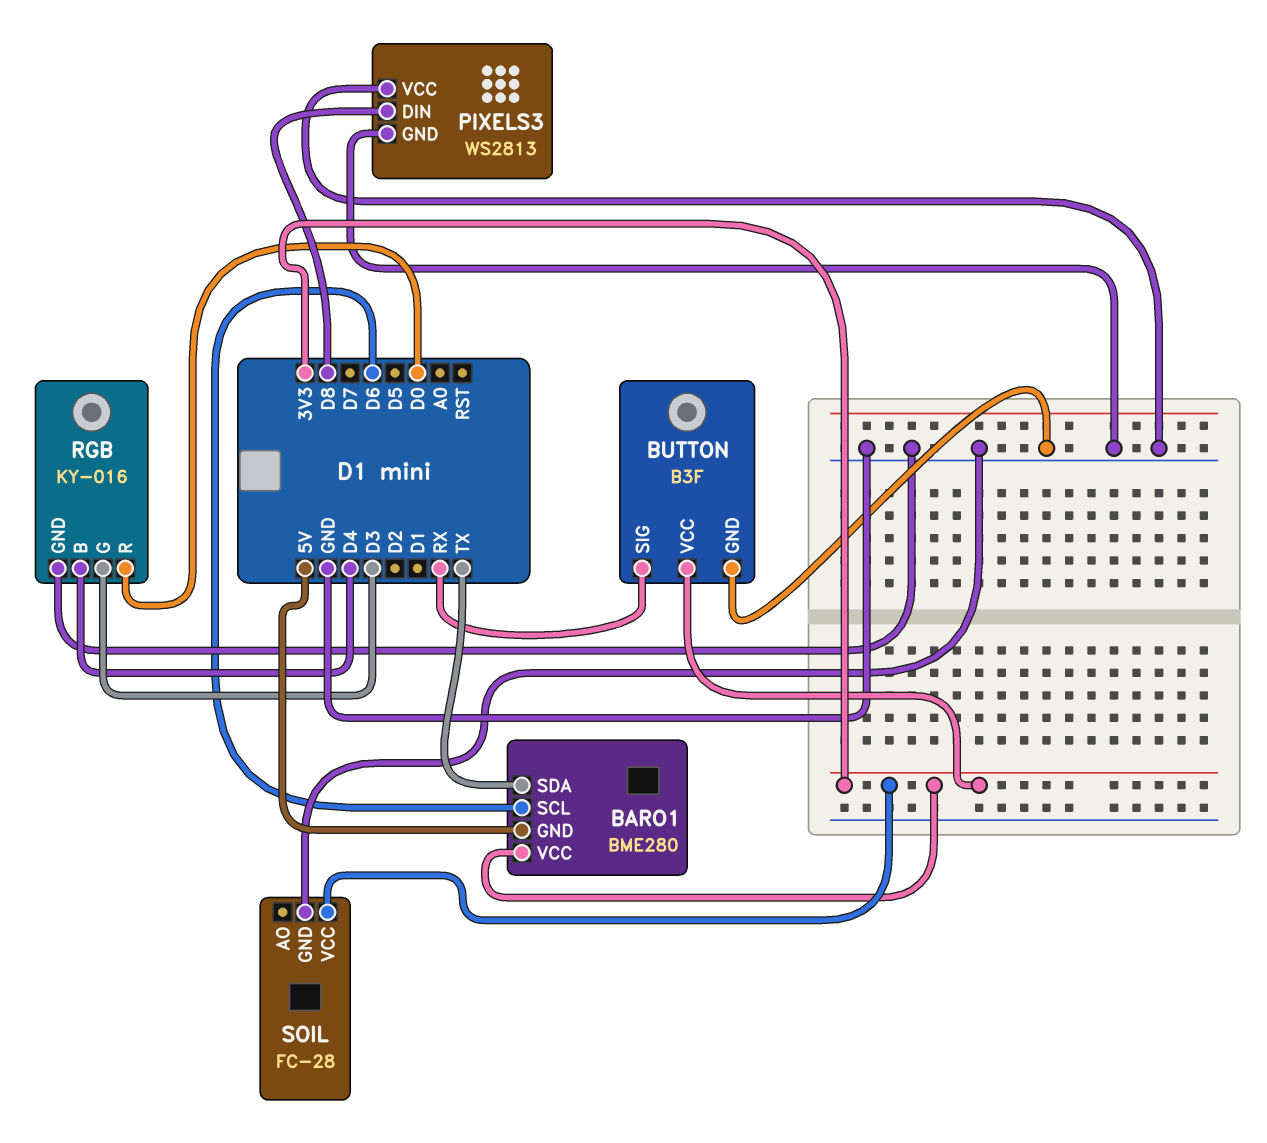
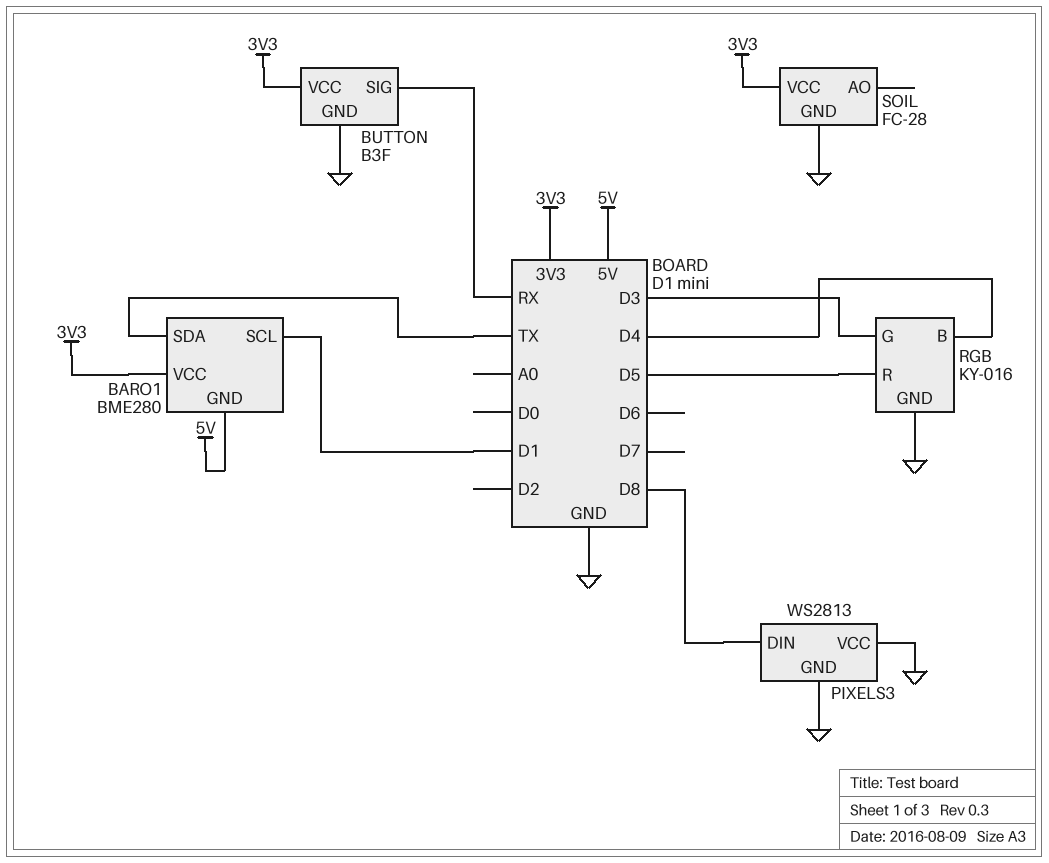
BARO1 pin SCL: D6 -> D1
RGB pin R: D0 -> D5

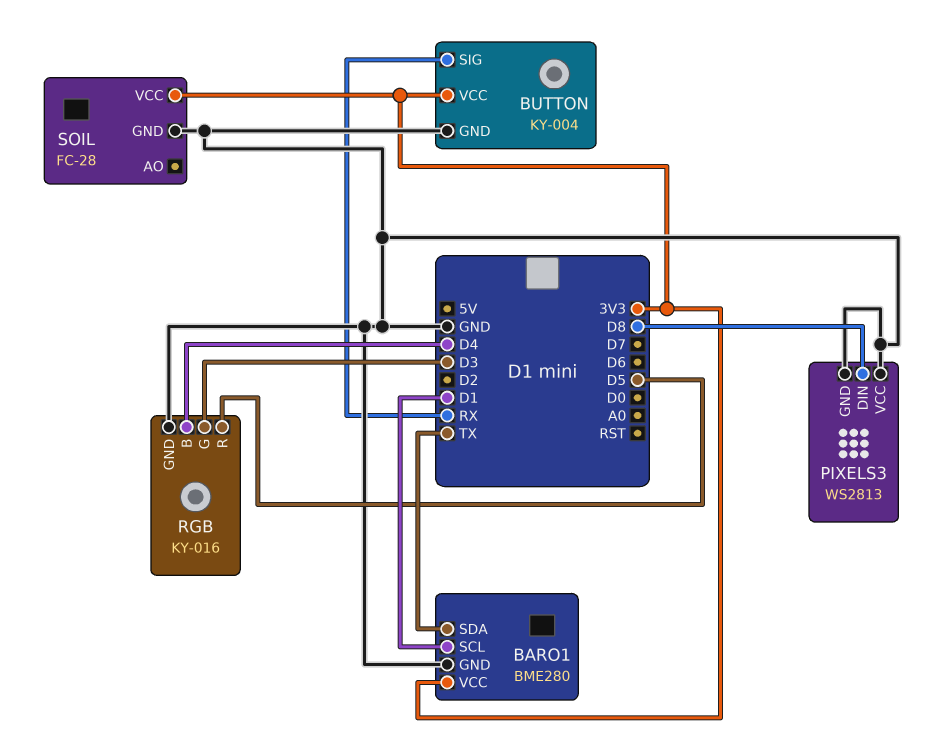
BARO1 pin GND: 5V -> GND
BUTTON: B3F -> KY-004

